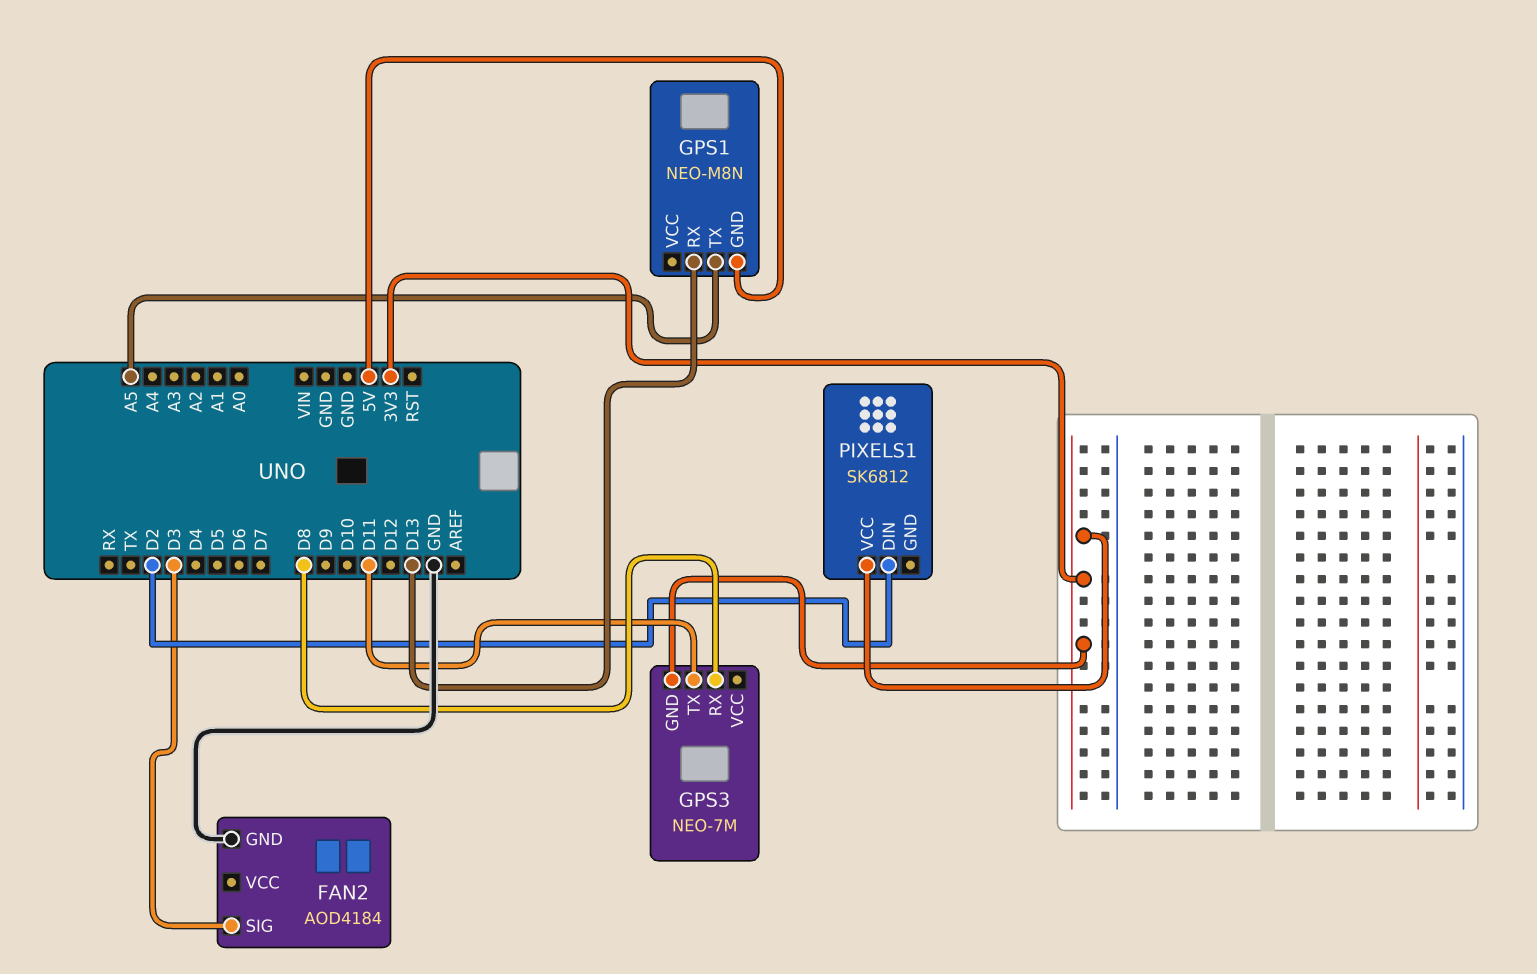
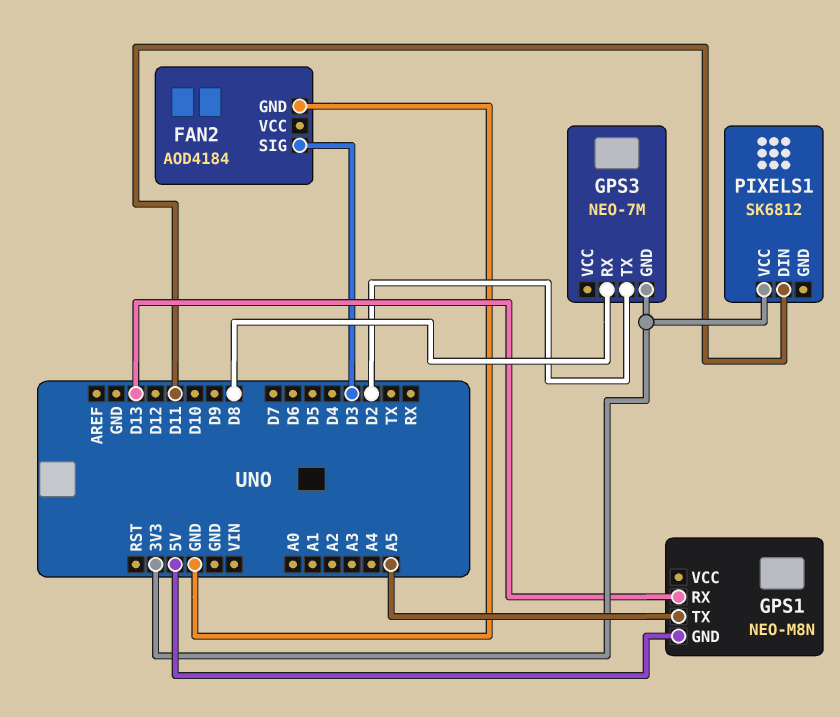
GPS3 pin TX: D11 -> D2
PIXELS1 pin DIN: D2 -> D11

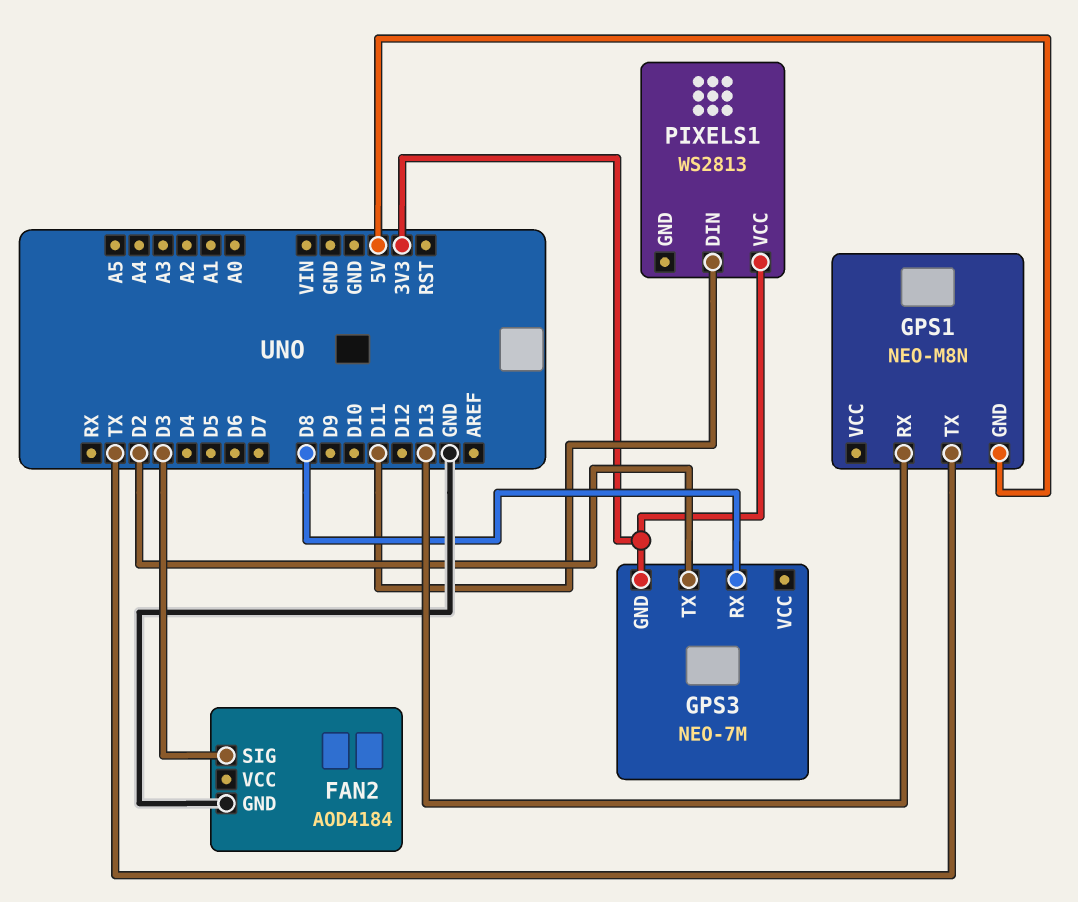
GPS1 pin TX: A5 -> TX
PIXELS1: SK6812 -> WS2813

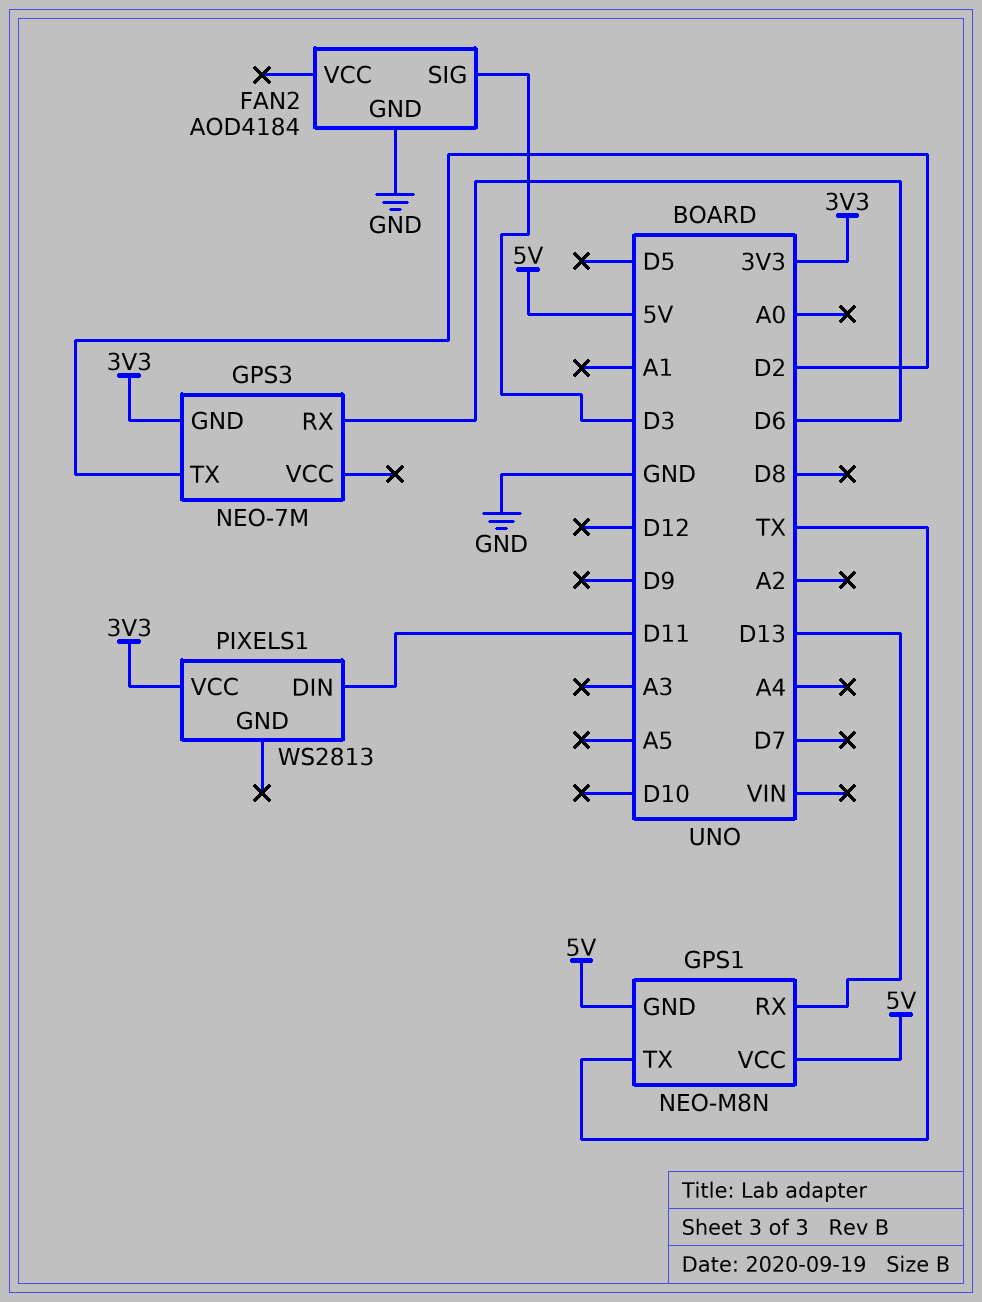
GPS1 pin VCC: none -> 5V
GPS3 pin RX: D8 -> D6

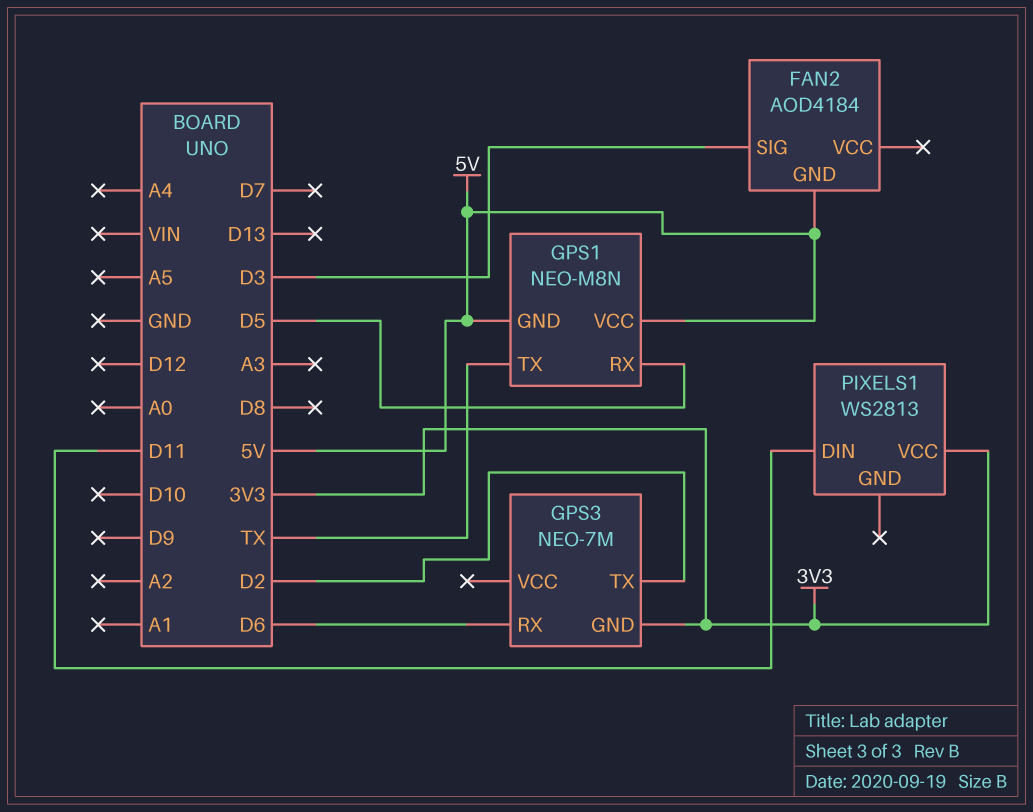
FAN2 pin GND: GND -> 5V
GPS1 pin RX: D13 -> D5

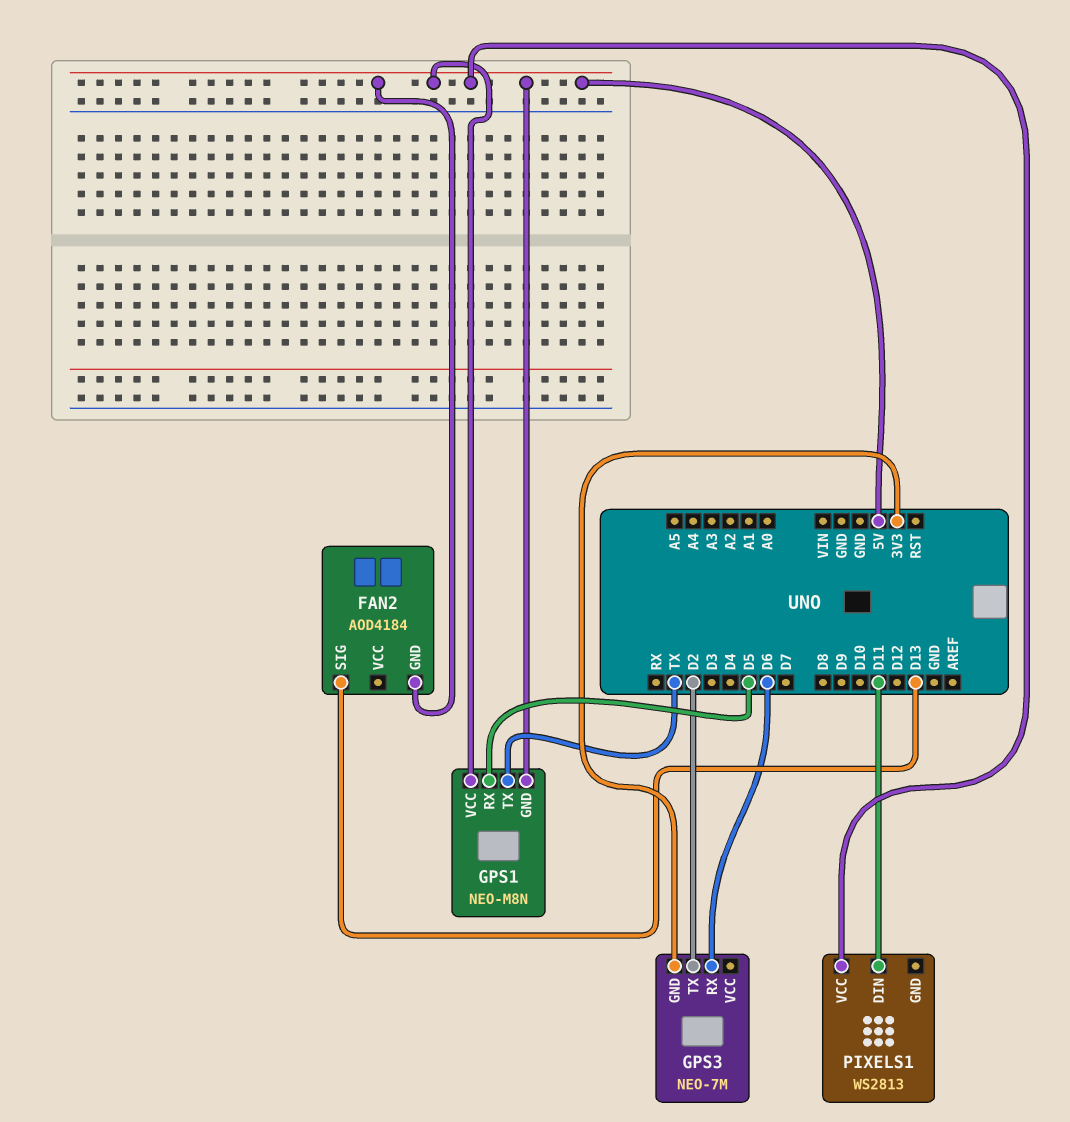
FAN2 pin SIG: D3 -> D13
PIXELS1 pin VCC: 3V3 -> 5V

